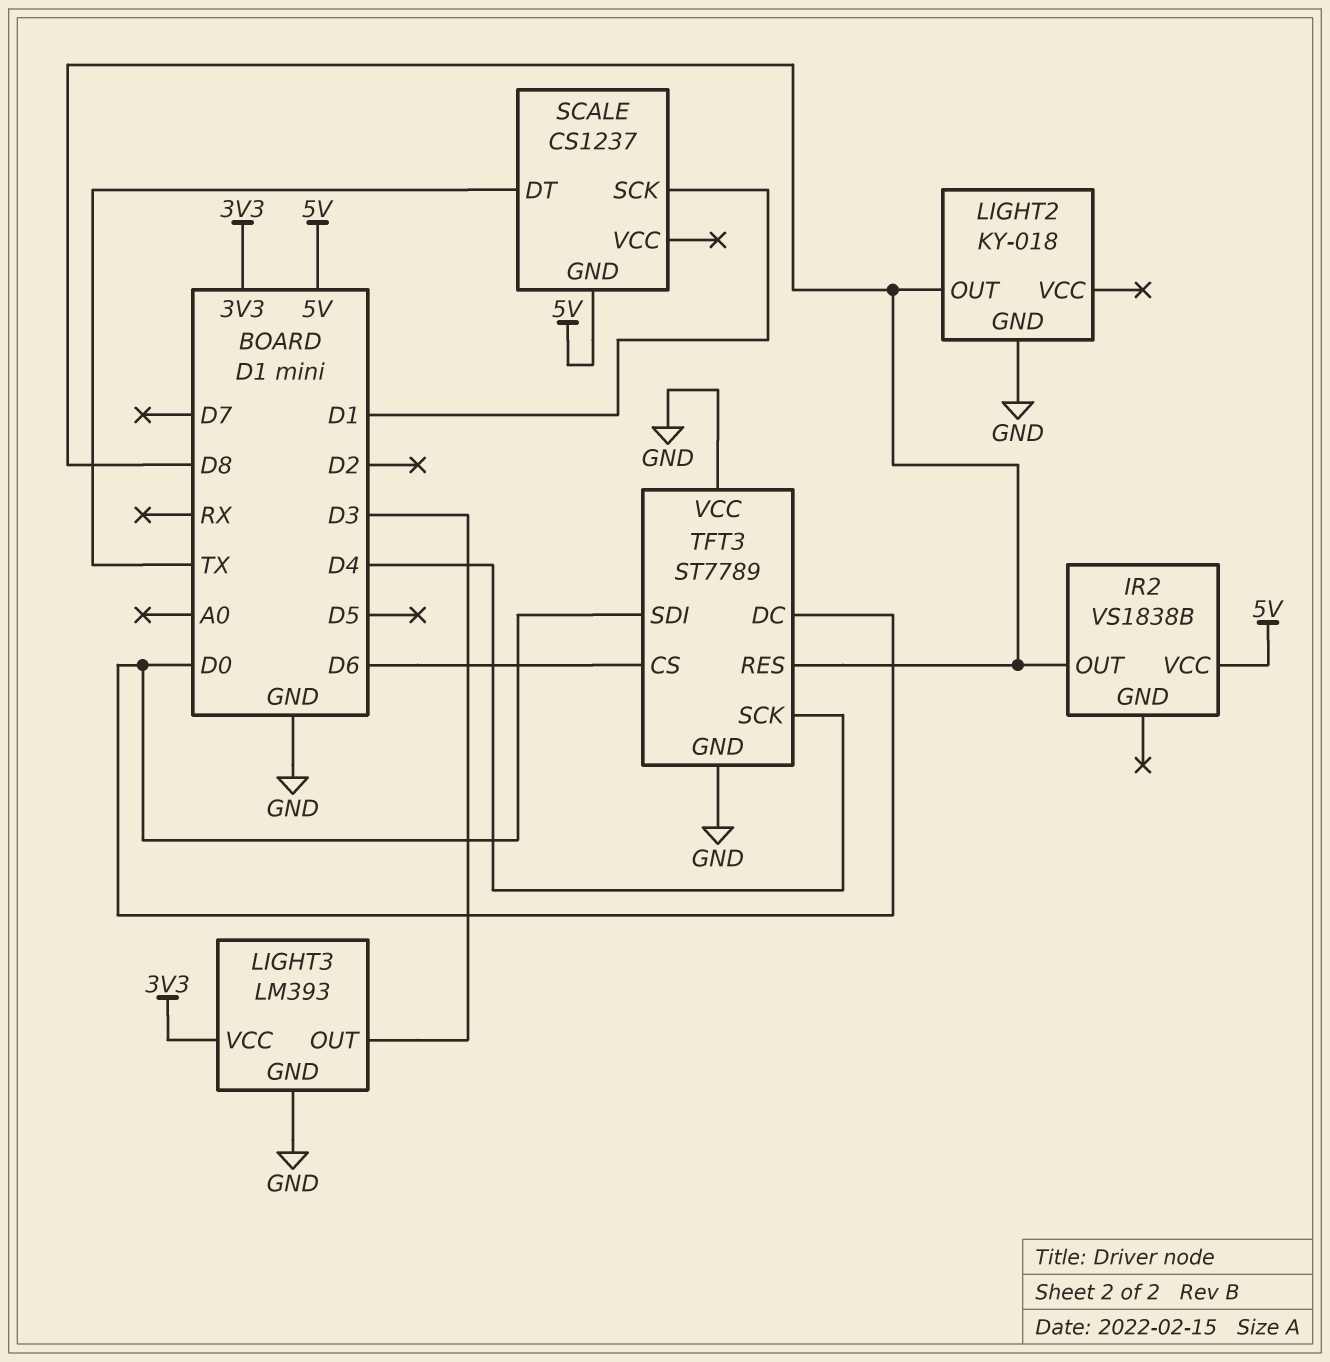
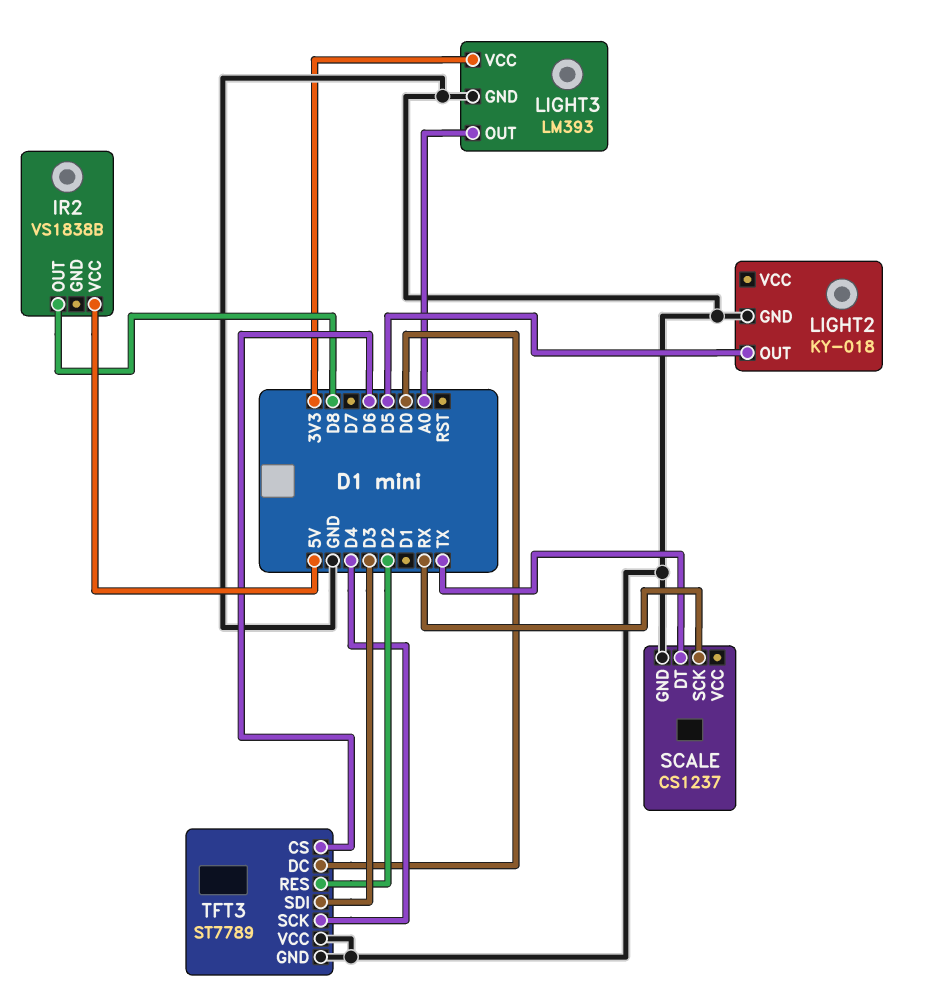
LIGHT2 pin OUT: D8 -> D5
LIGHT3 pin OUT: D3 -> A0
SCALE pin GND: 5V -> GND
SCALE pin SCK: D1 -> RX
TFT3 pin RES: D8 -> D2
TFT3 pin SDI: D0 -> D3

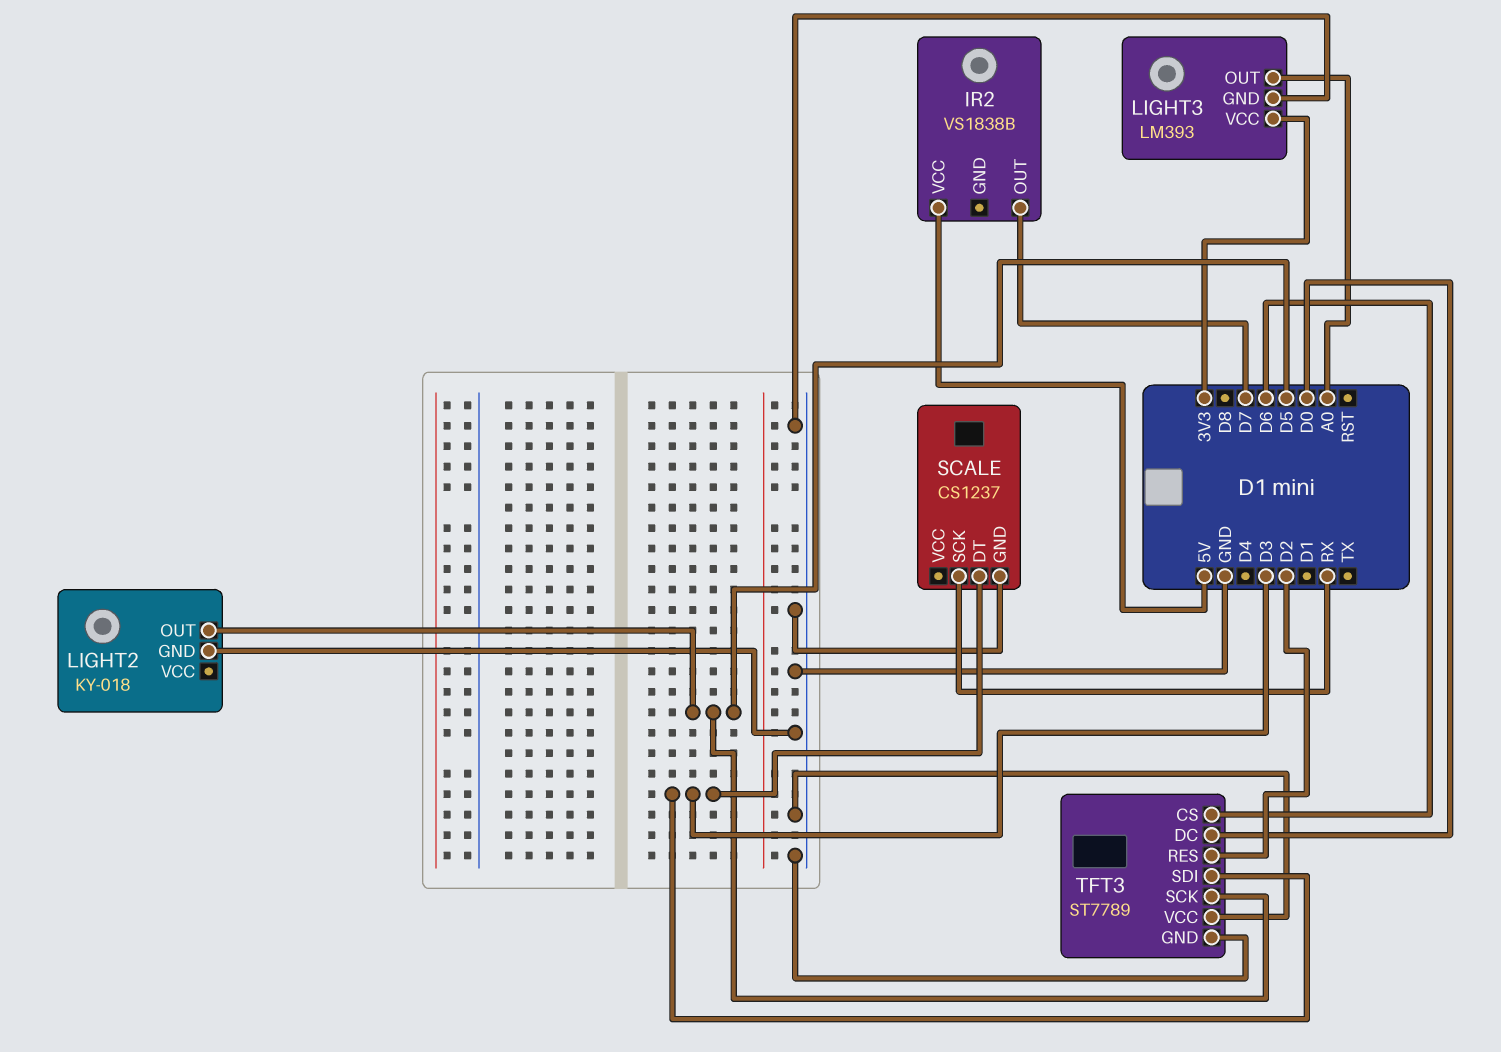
IR2 pin OUT: D8 -> D7
SCALE pin DT: TX -> D3
TFT3 pin SCK: D4 -> D5

